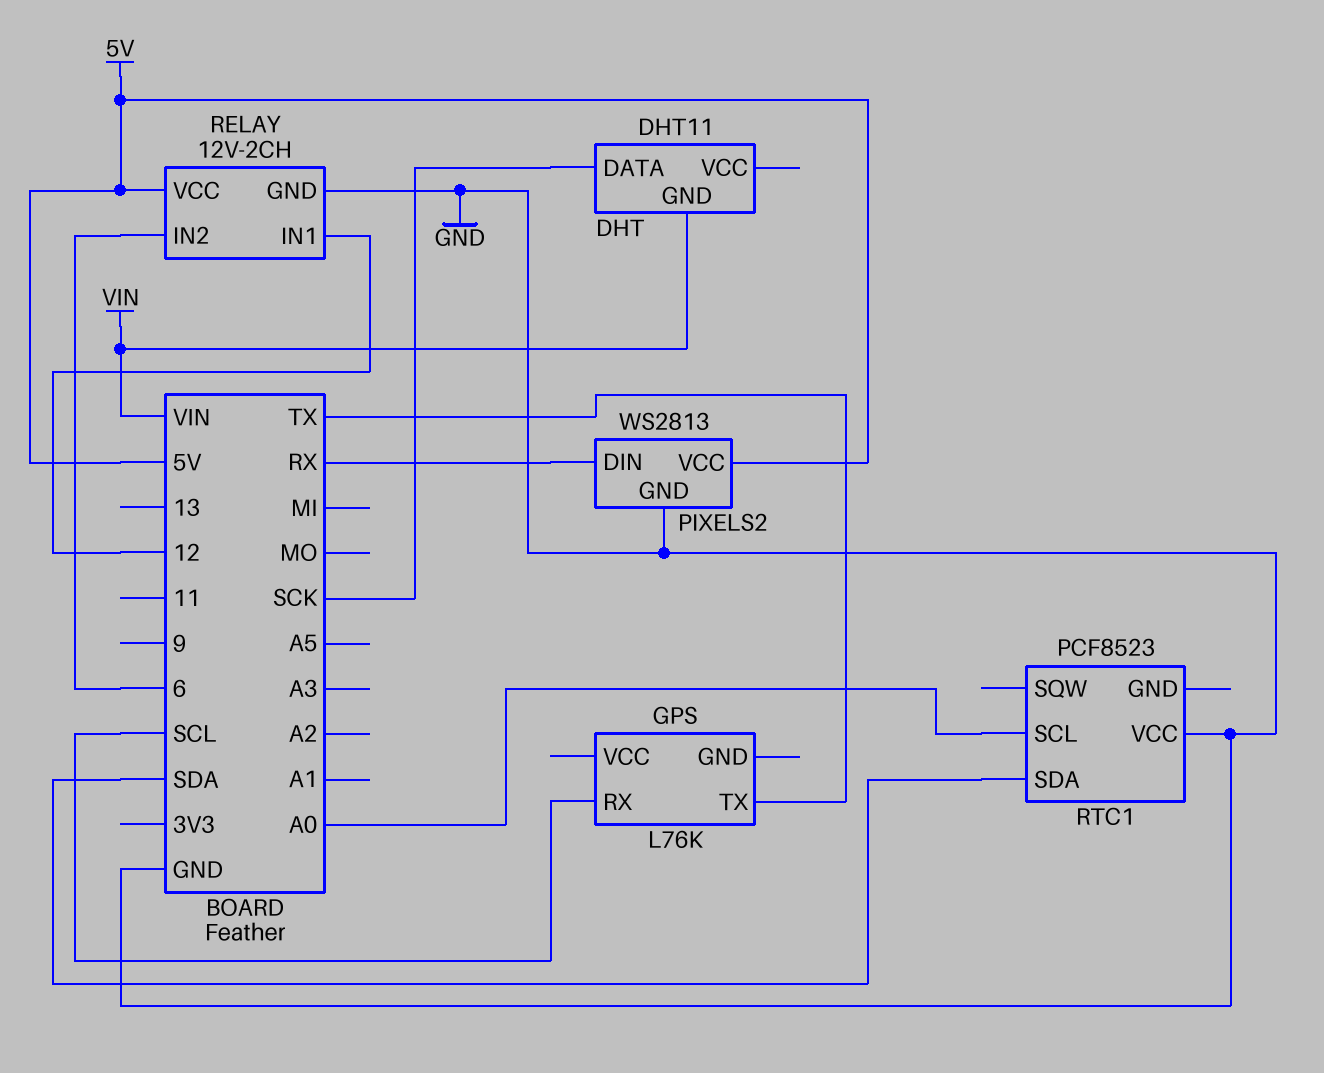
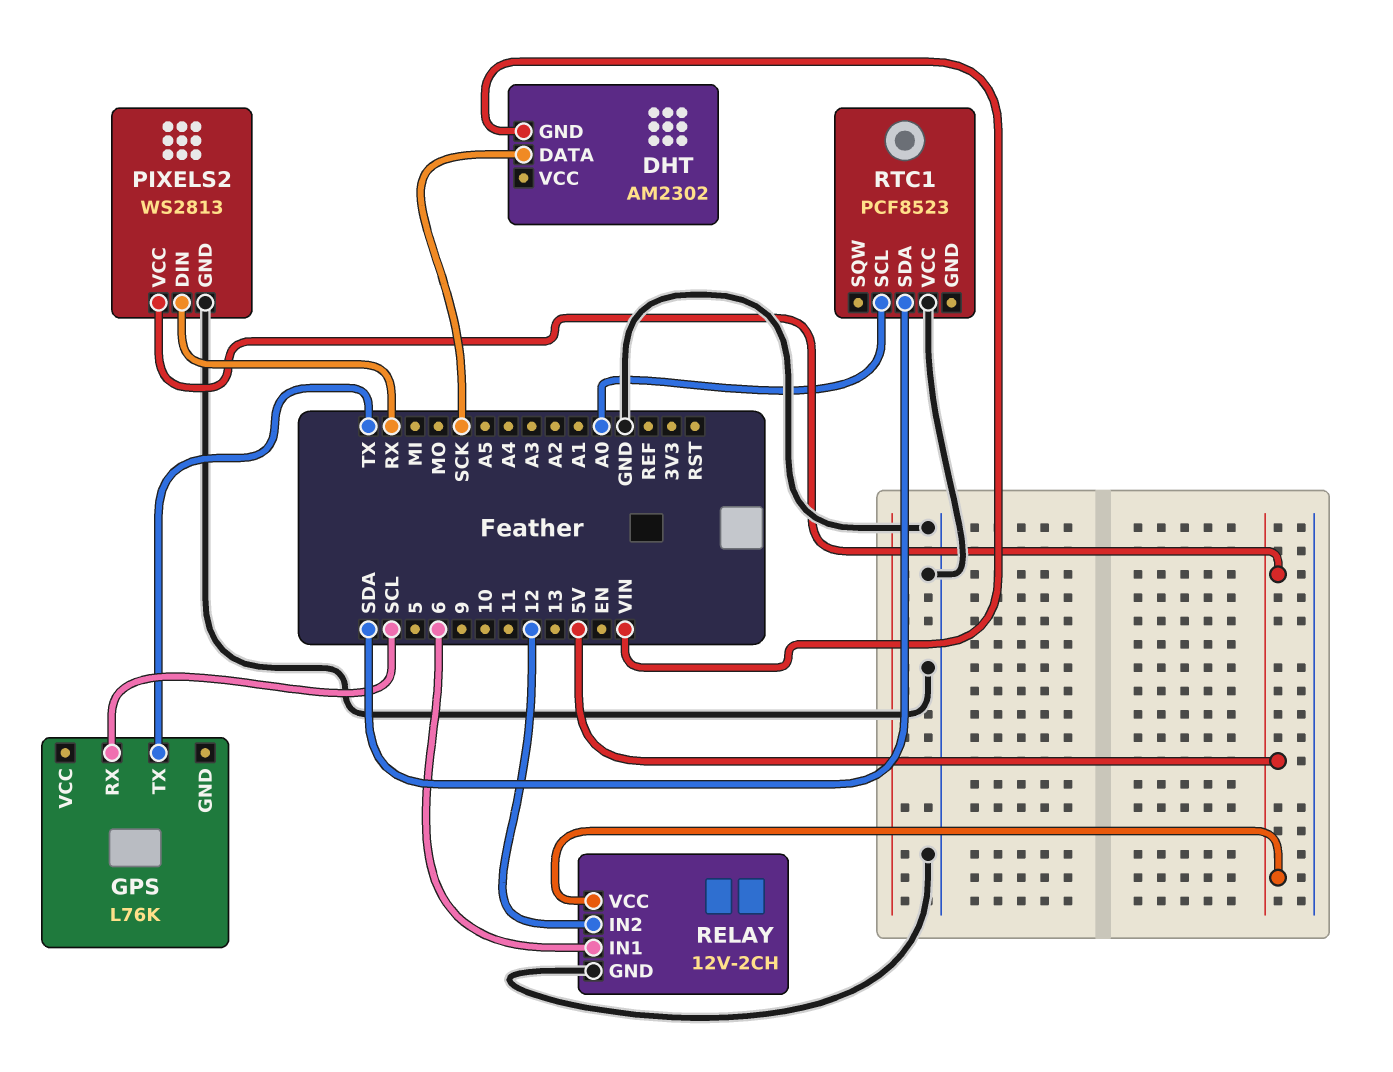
DHT: DHT11 -> AM2302
RELAY pin IN1: 12 -> 6
RELAY pin IN2: 6 -> 12

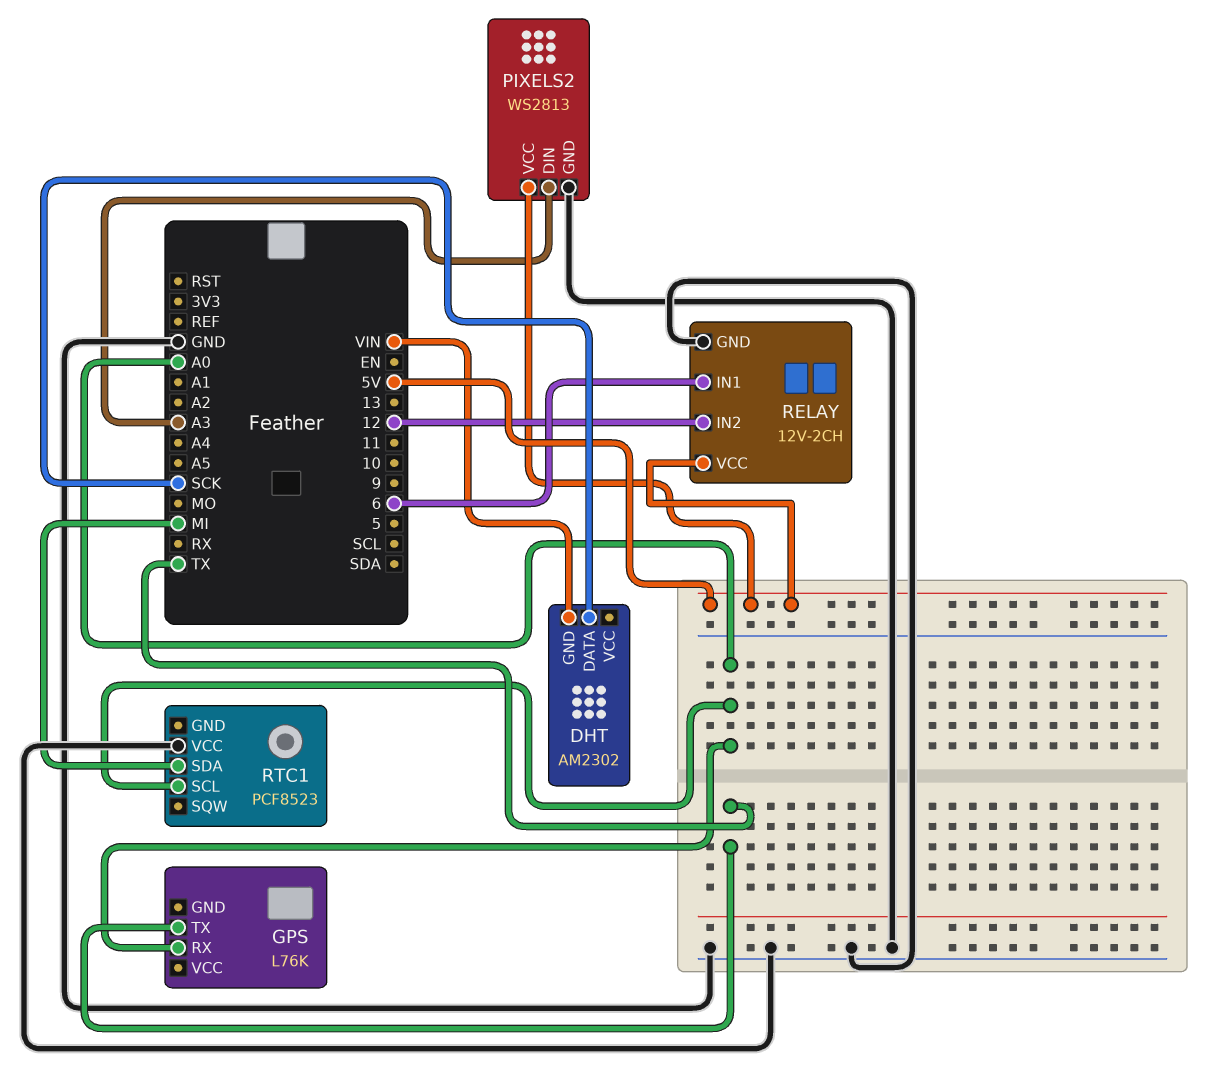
GPS pin RX: SCL -> A0
PIXELS2 pin DIN: RX -> A3
RTC1 pin SDA: SDA -> MI

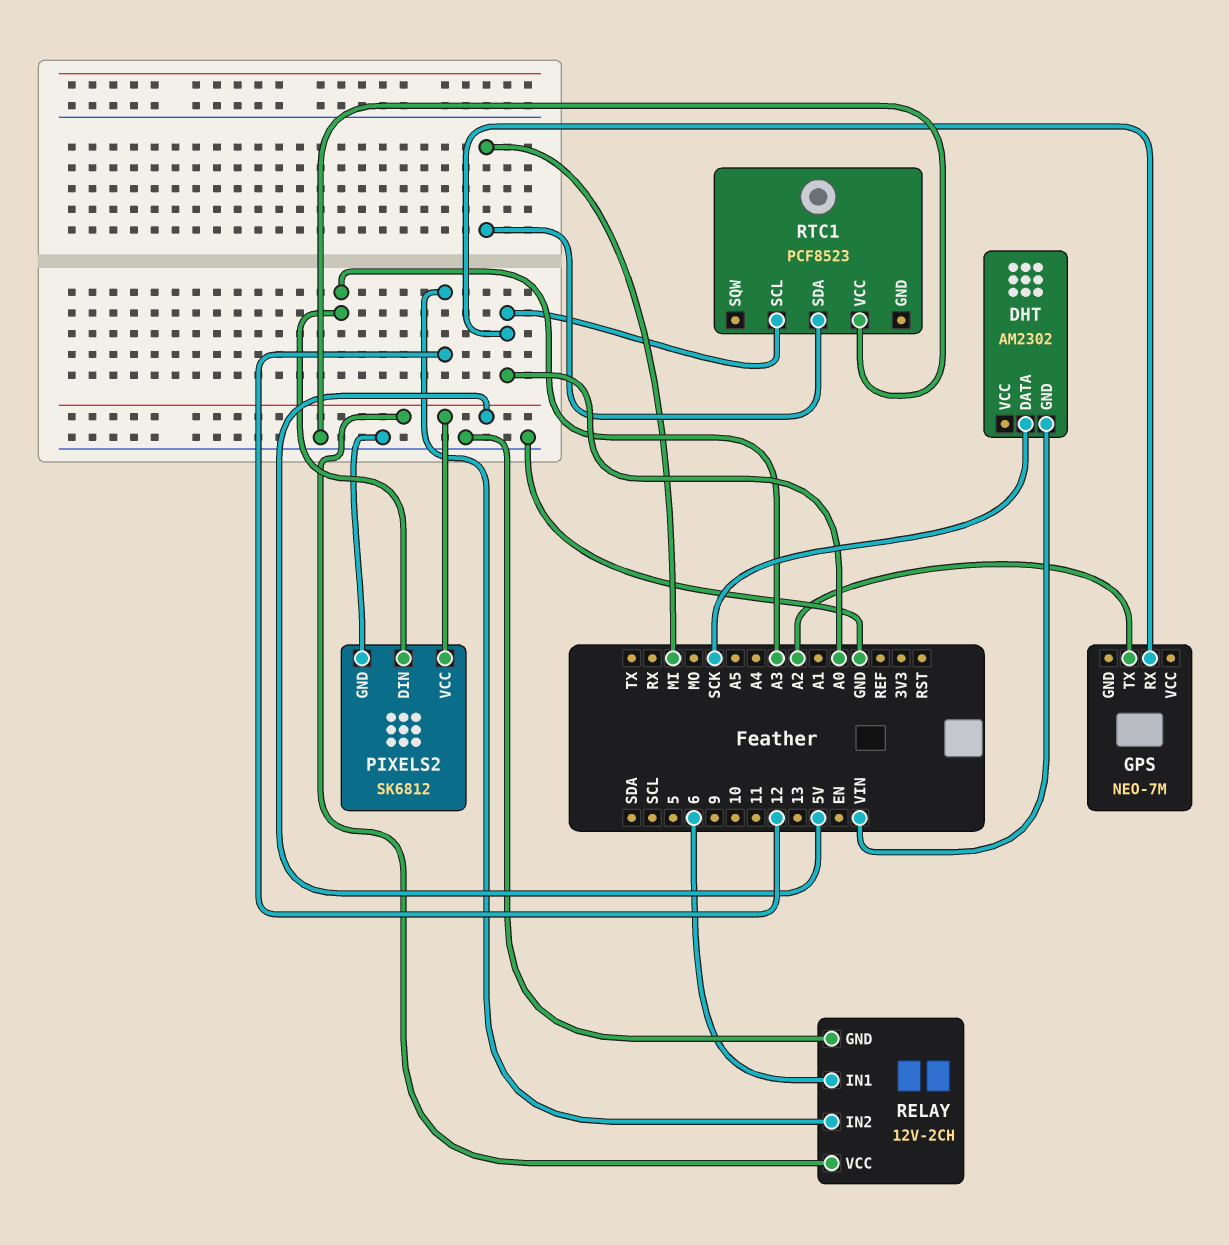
GPS: L76K -> NEO-7M
GPS pin TX: TX -> A2
PIXELS2: WS2813 -> SK6812

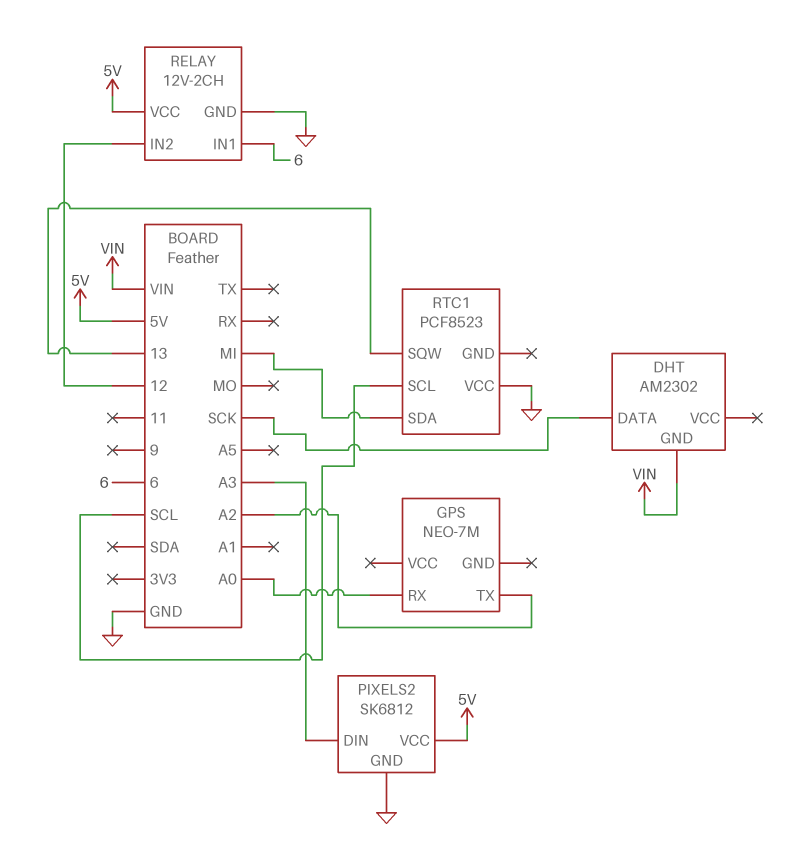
RTC1 pin SCL: A0 -> SCL
RTC1 pin SQW: none -> 13

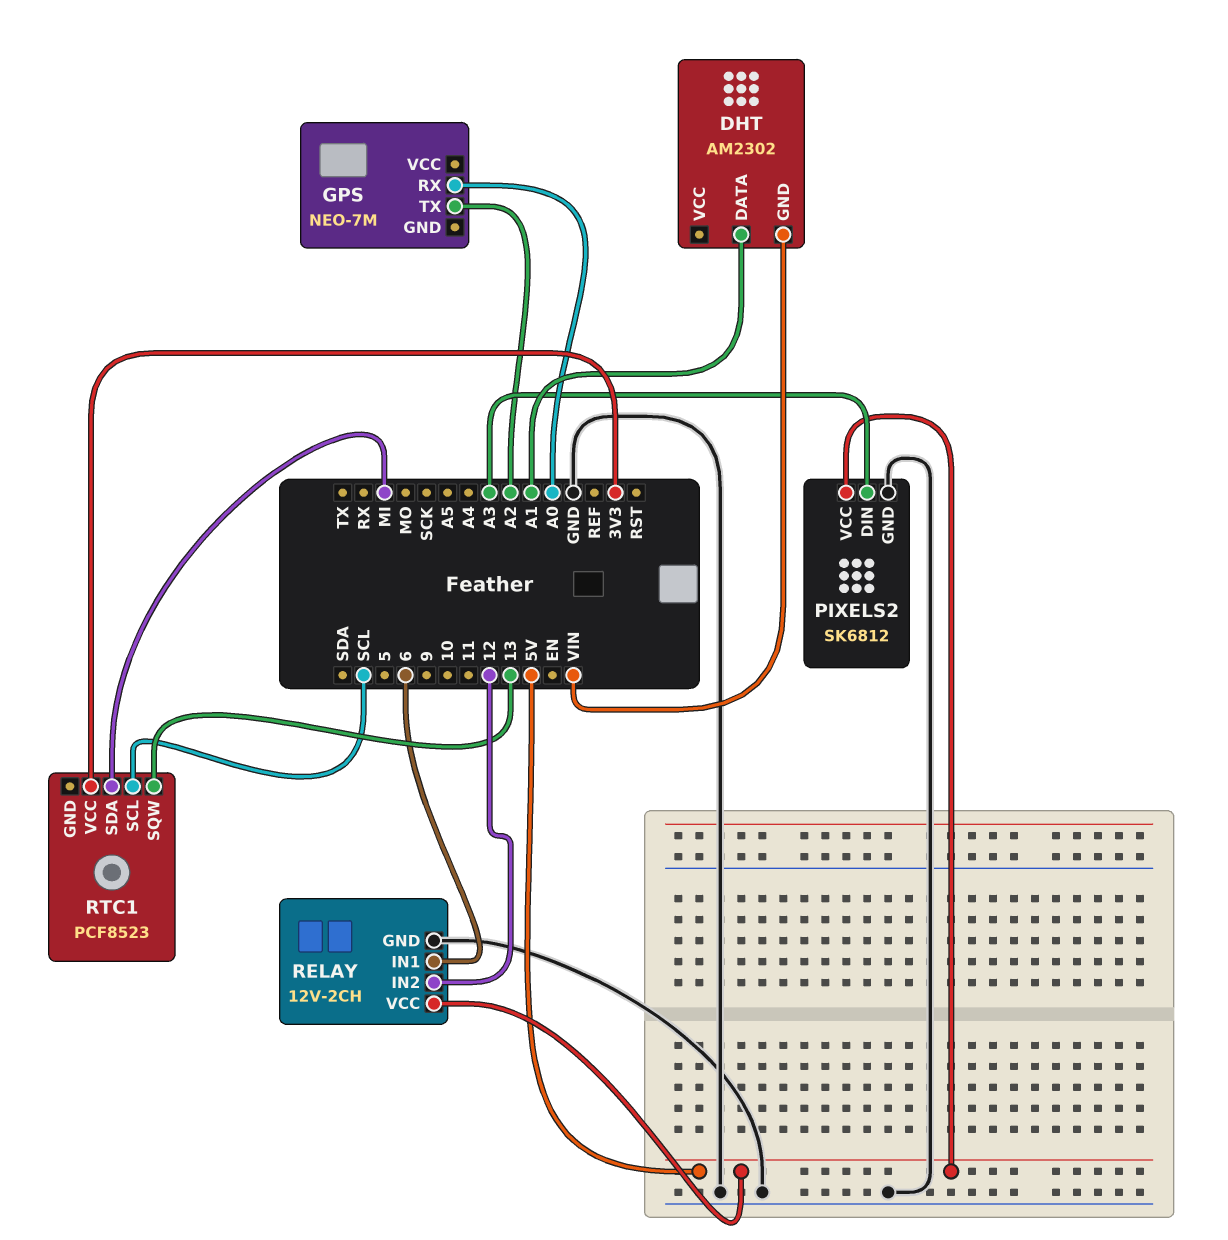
DHT pin DATA: SCK -> A1
RTC1 pin VCC: GND -> 3V3

